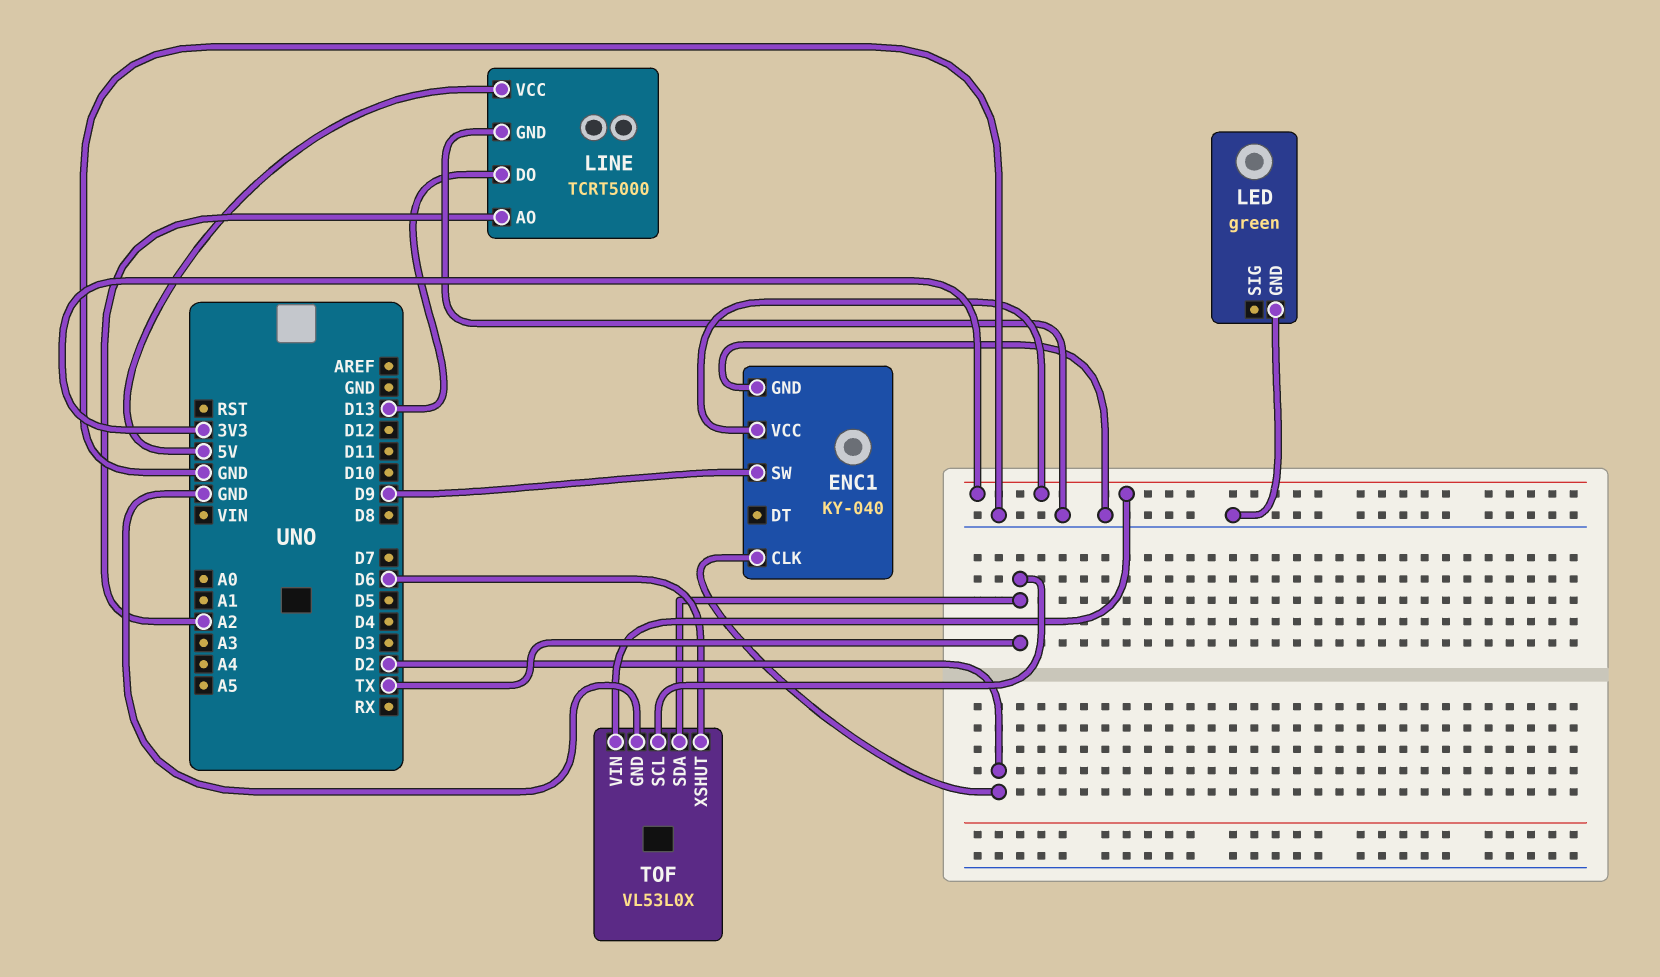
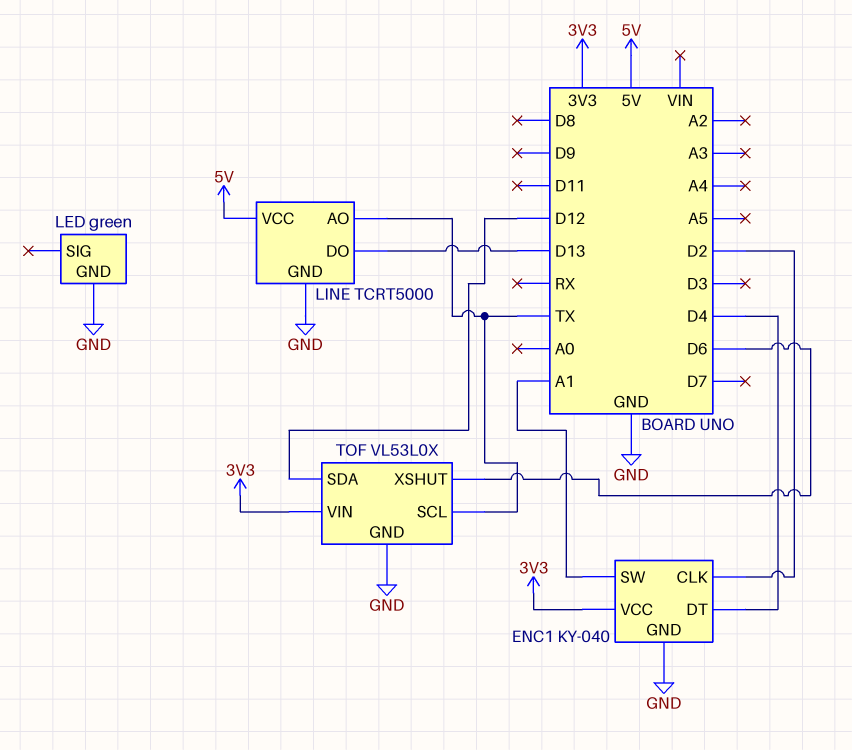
ENC1 pin DT: none -> D4
ENC1 pin SW: D9 -> A1
LINE pin AO: A2 -> TX
TOF pin SDA: TX -> D12

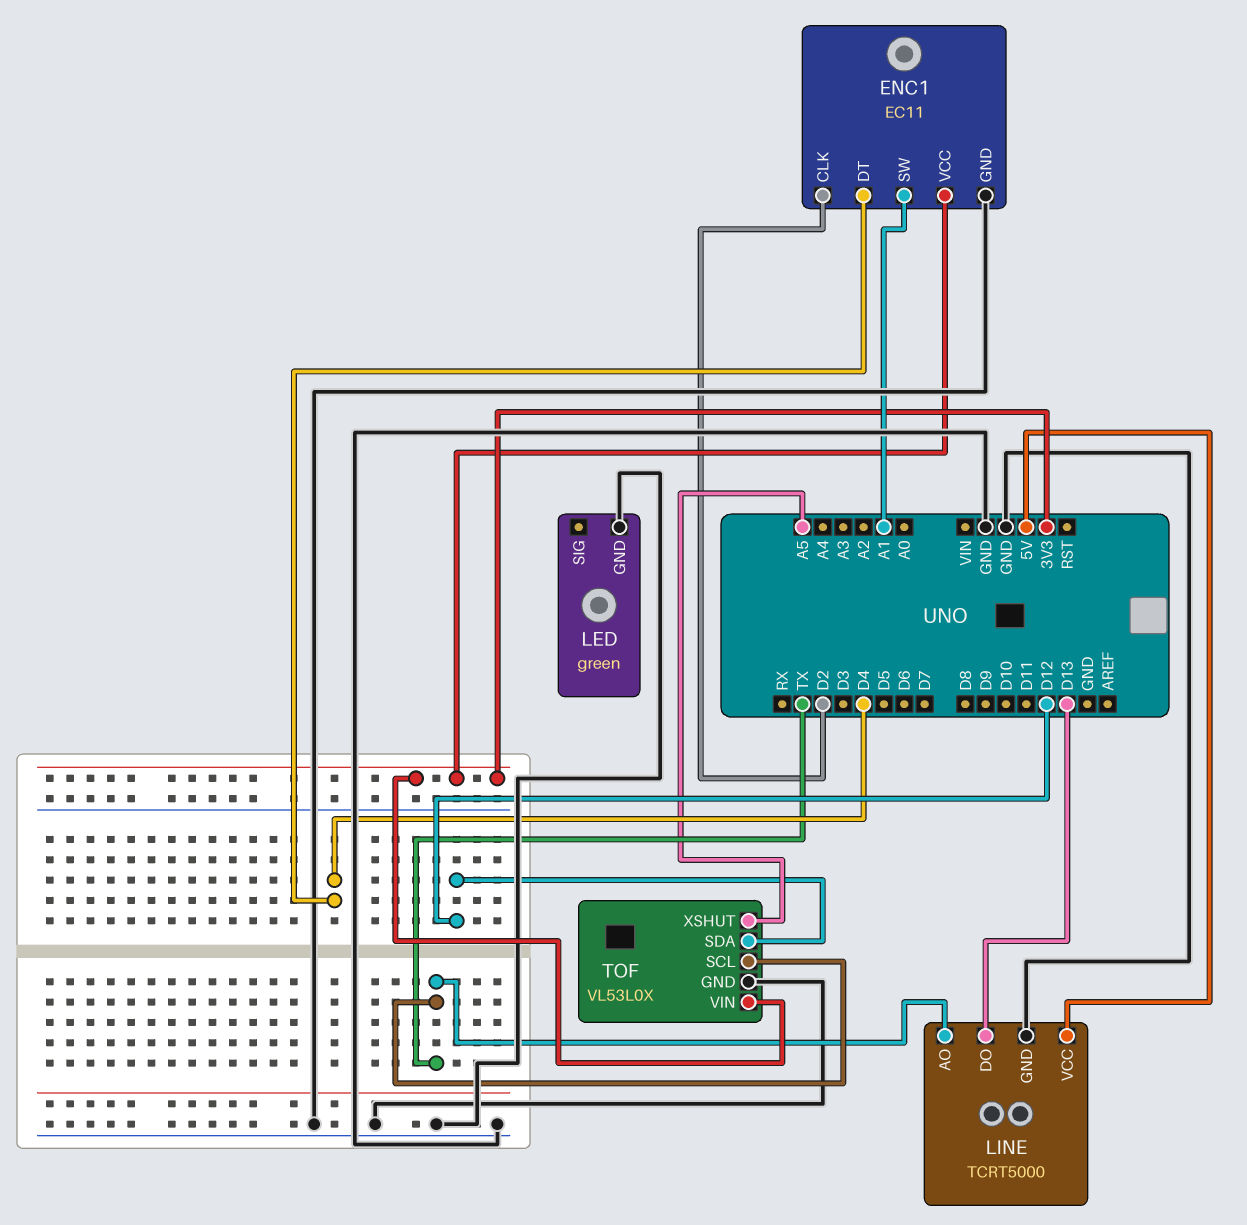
ENC1: KY-040 -> EC11
TOF pin XSHUT: D6 -> A5

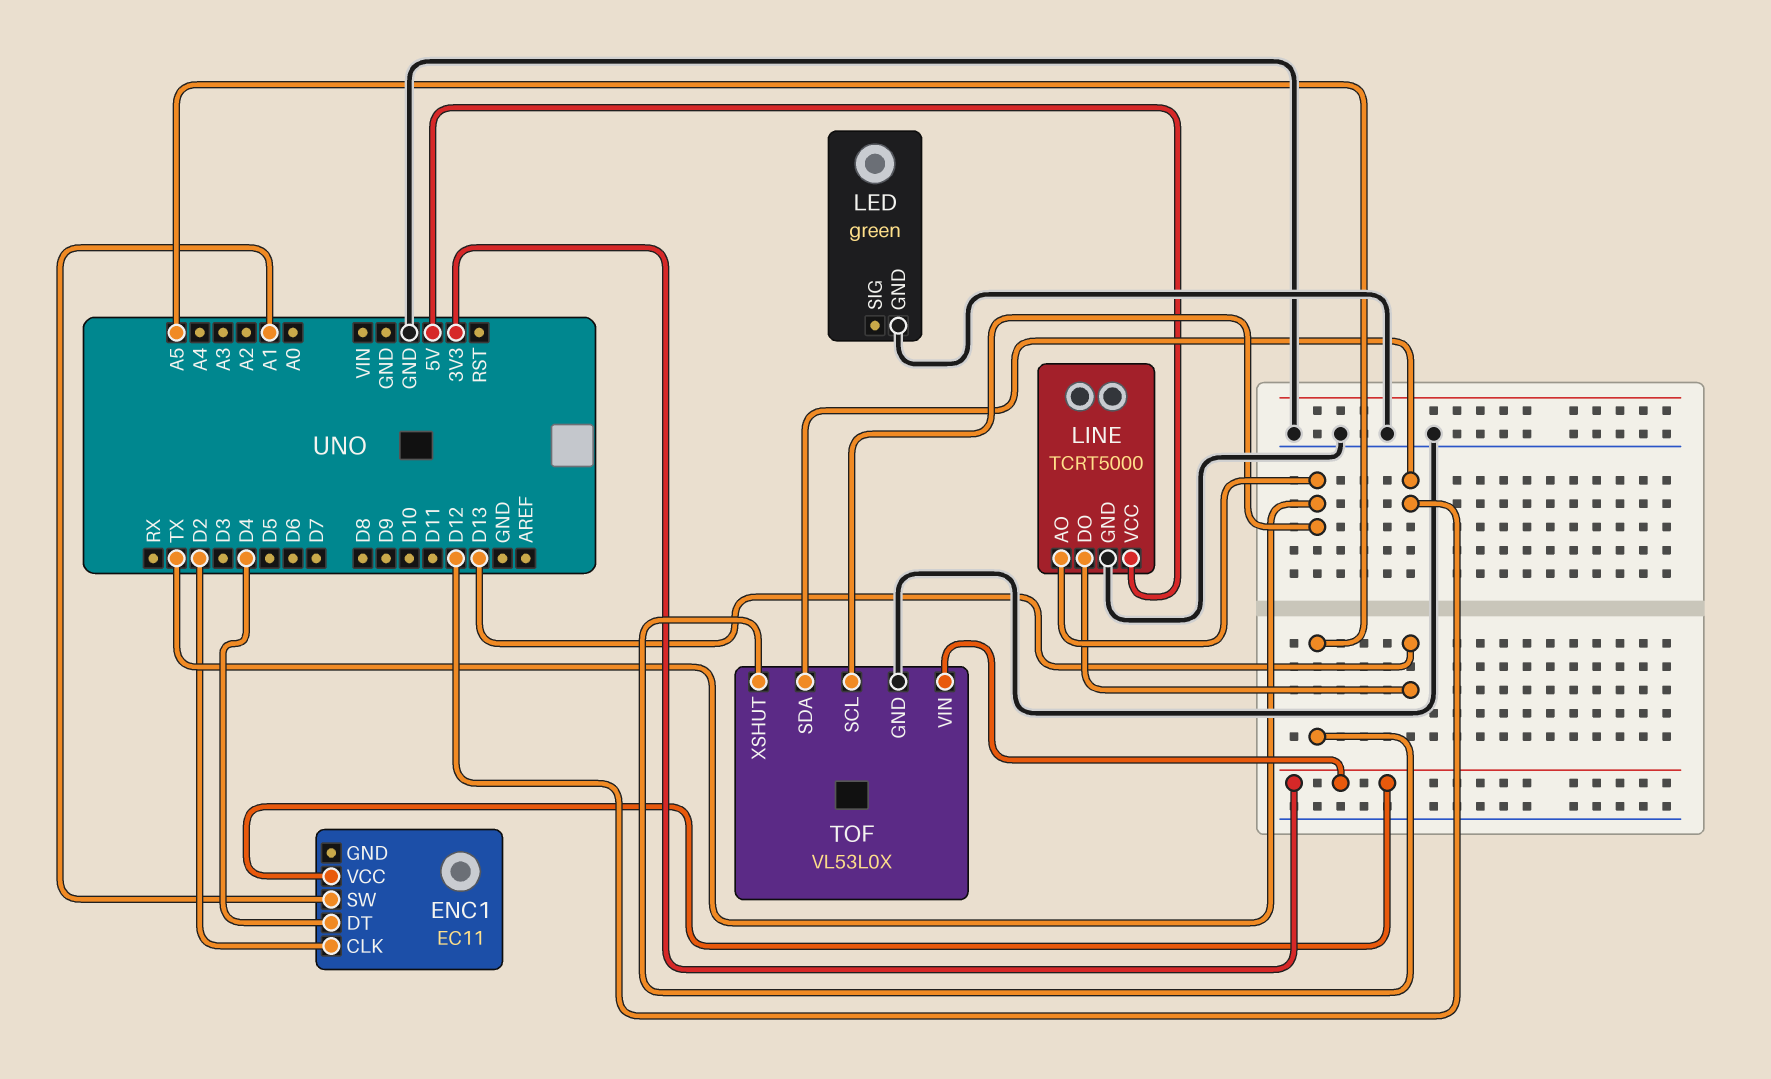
ENC1 pin GND: GND -> none

